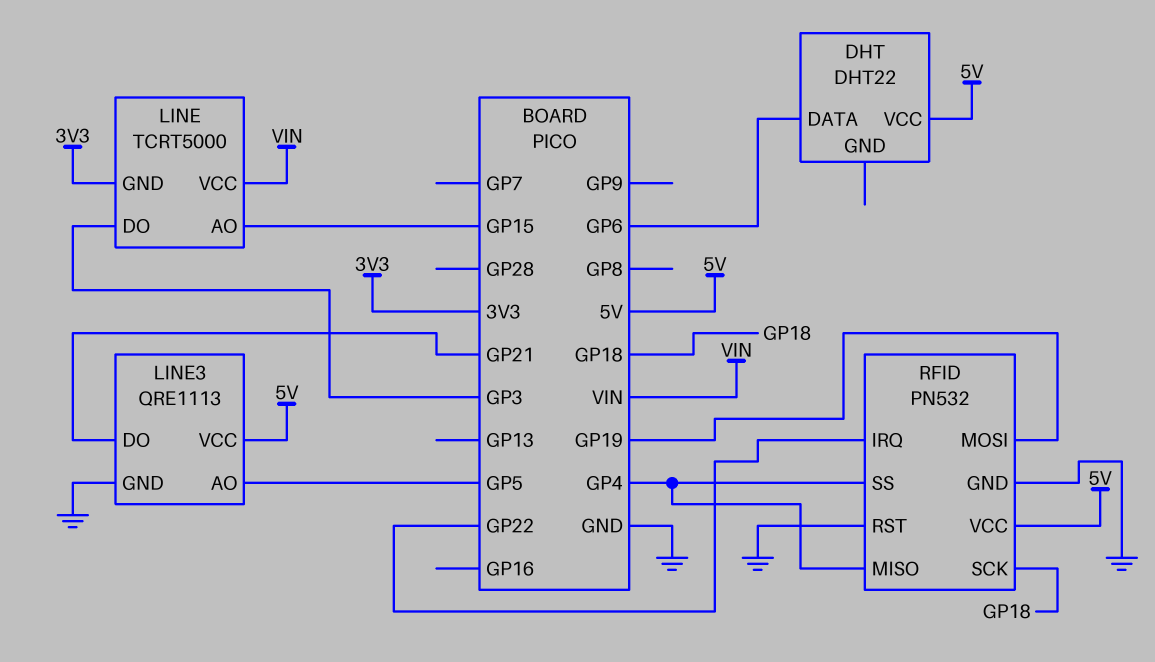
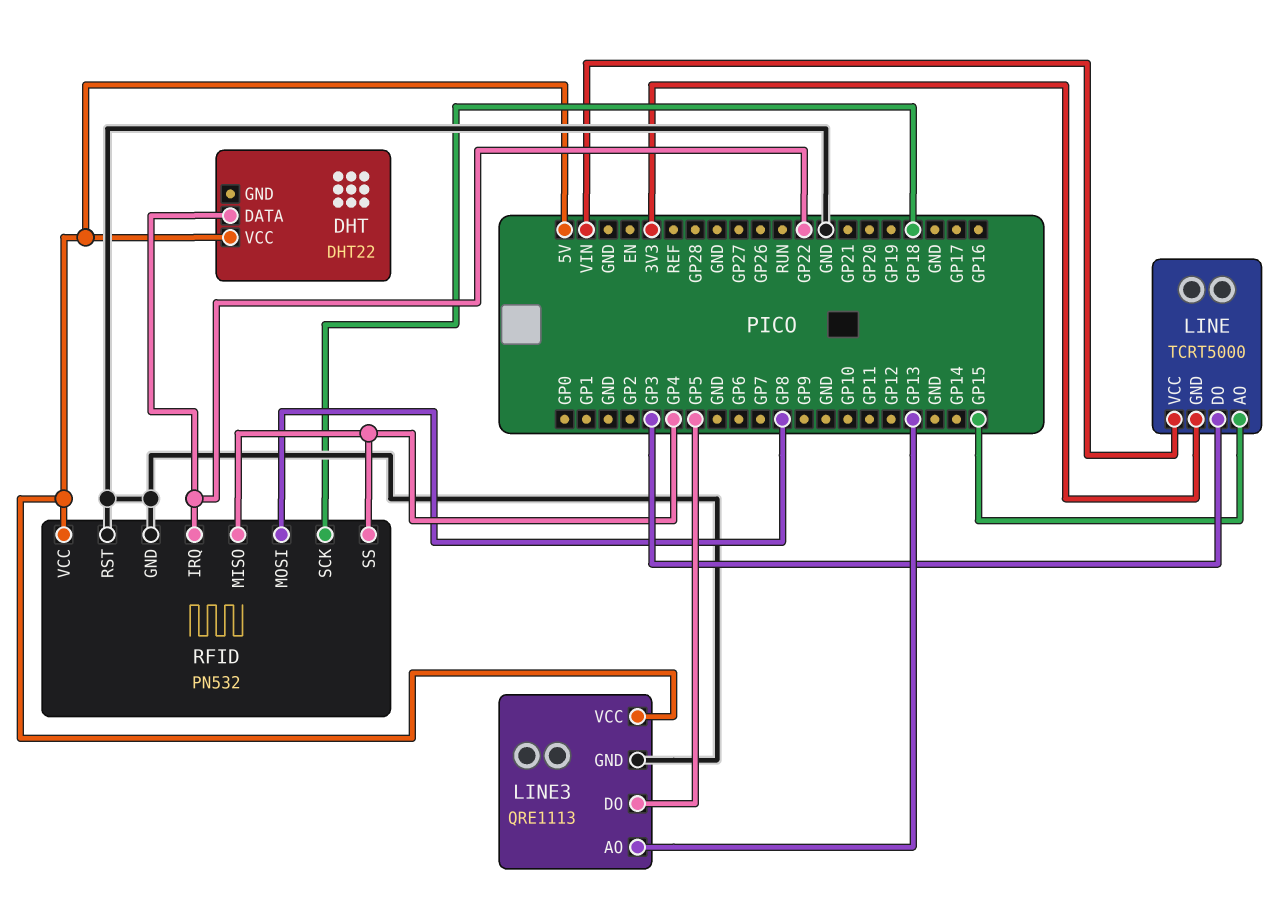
DHT pin DATA: GP6 -> GP22
LINE3 pin AO: GP5 -> GP13
LINE3 pin DO: GP21 -> GP5
RFID pin MOSI: GP19 -> GP8

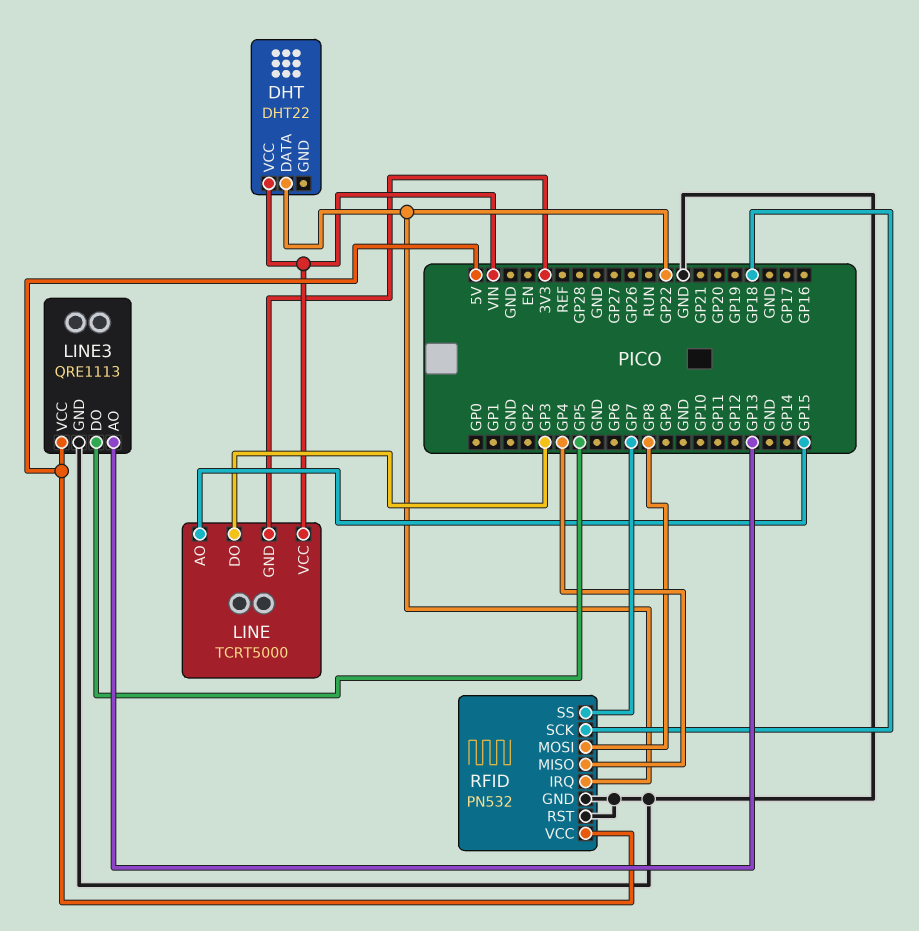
DHT pin VCC: 5V -> VIN
RFID pin SS: GP4 -> GP7

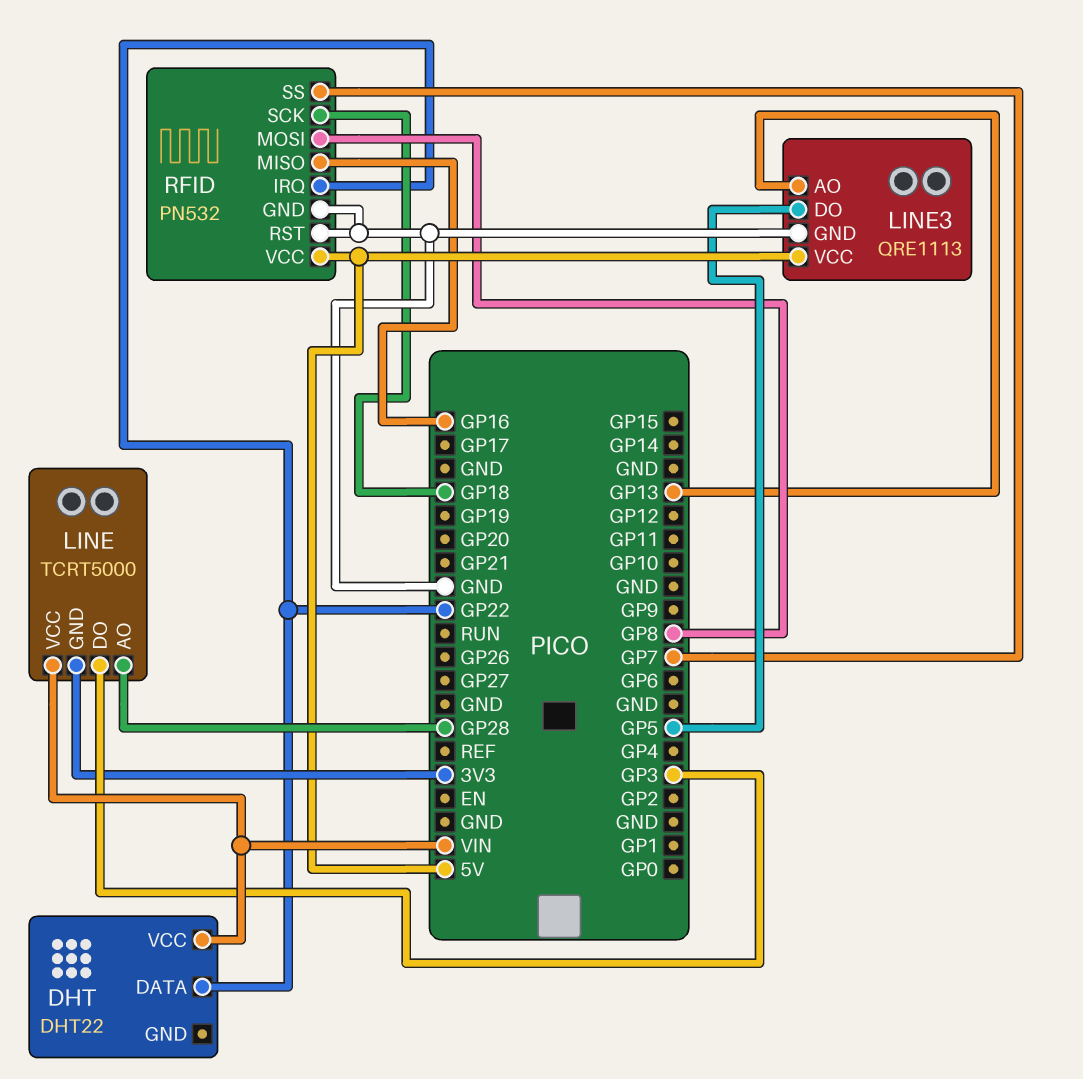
LINE pin AO: GP15 -> GP28
RFID pin MISO: GP4 -> GP16

